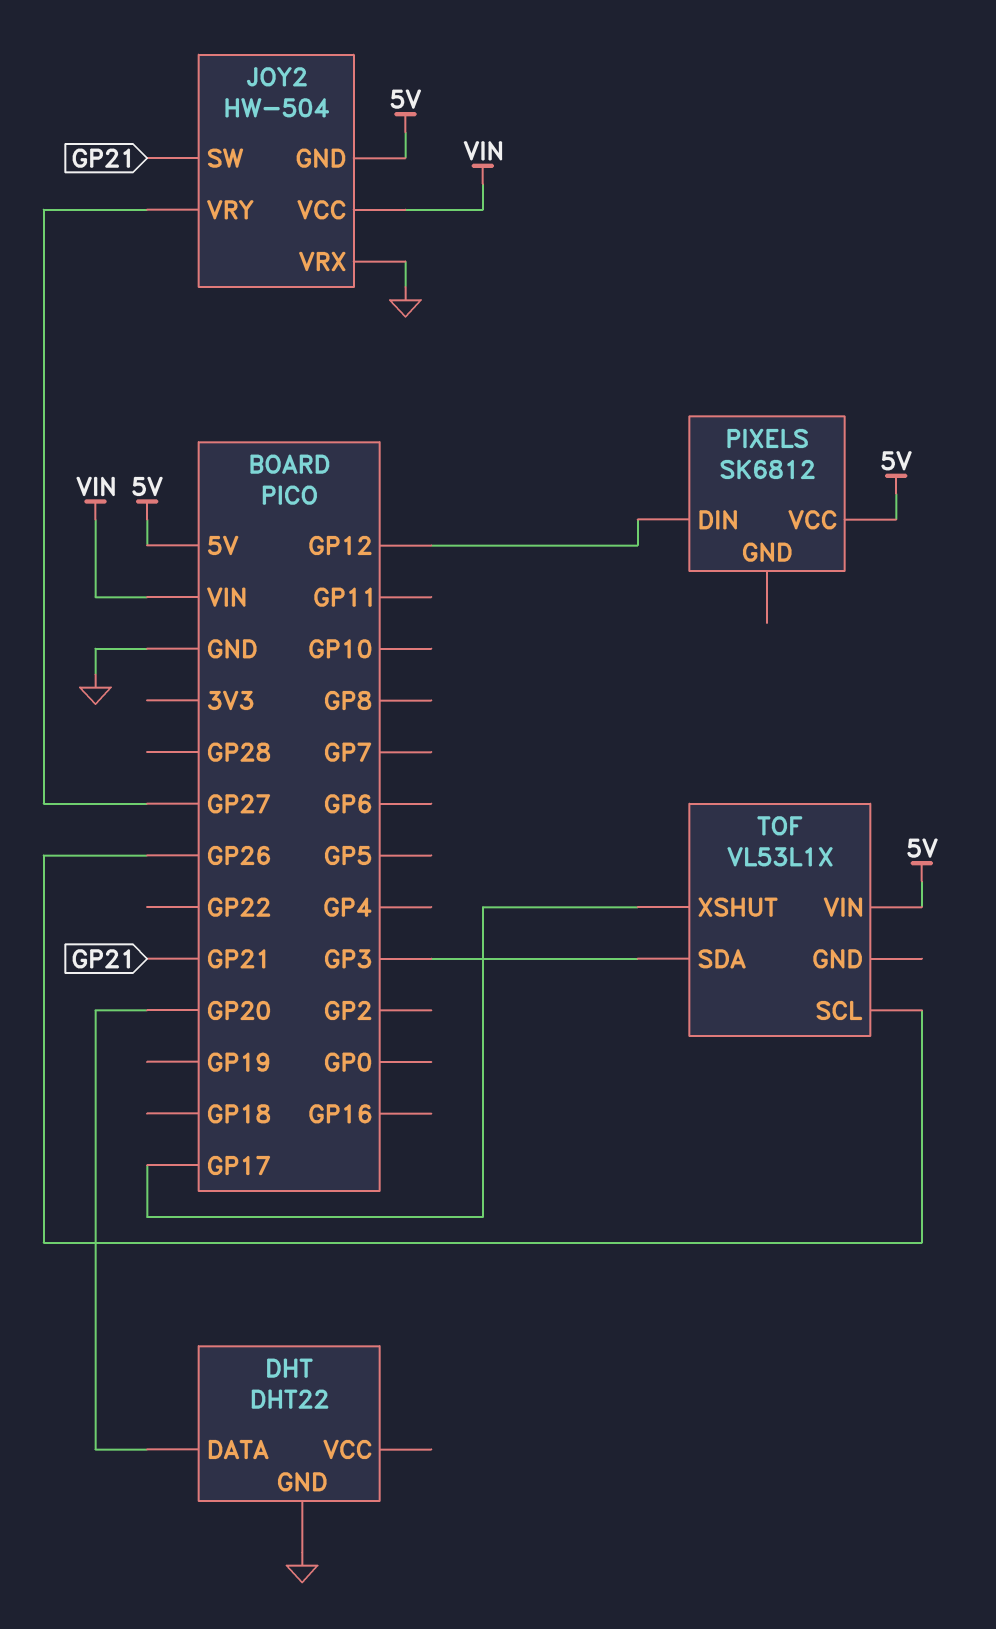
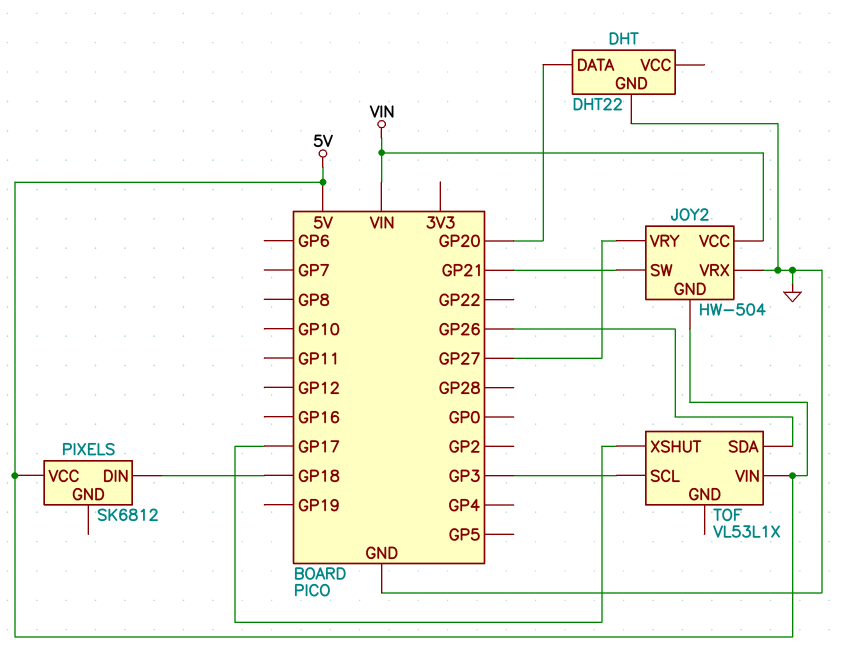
PIXELS pin DIN: GP12 -> GP18
TOF pin SCL: GP26 -> GP3
TOF pin SDA: GP3 -> GP26

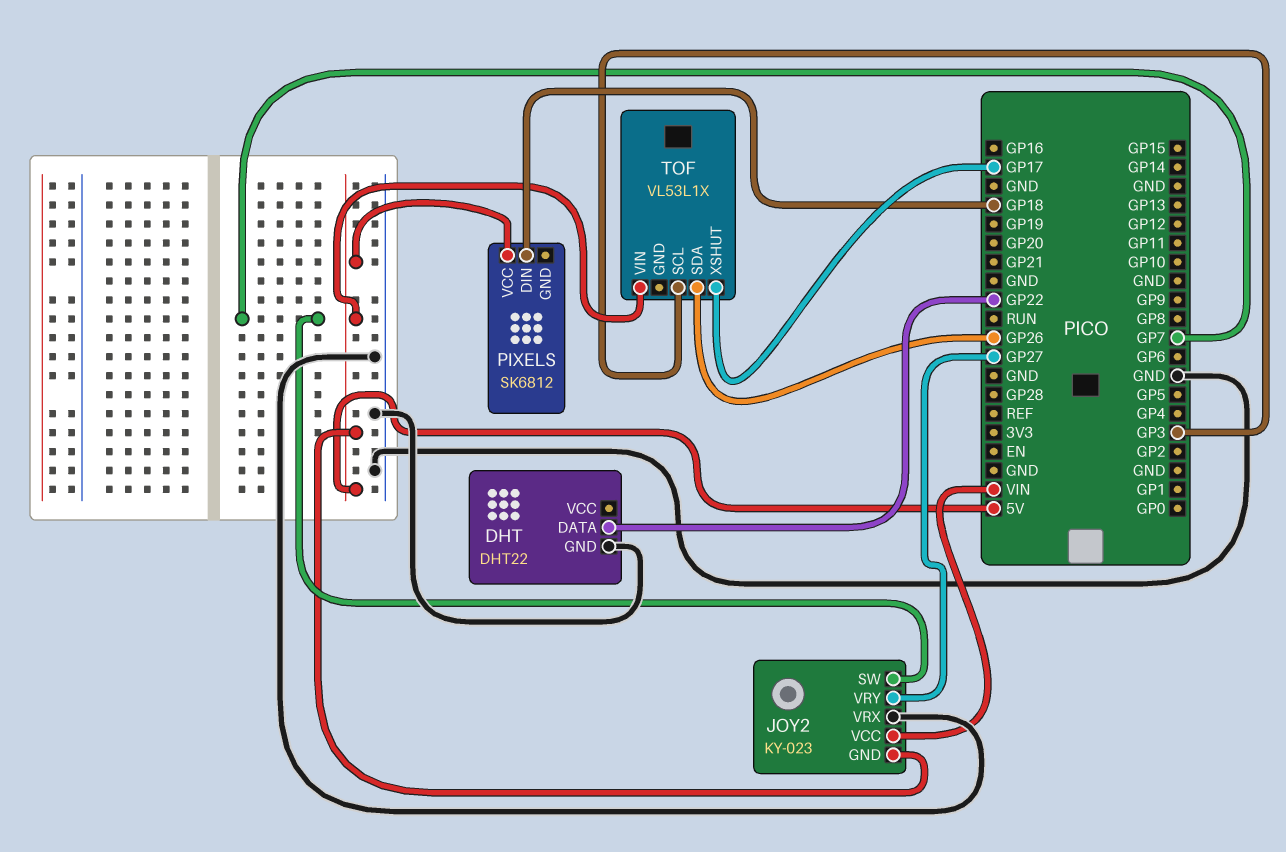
DHT pin DATA: GP20 -> GP22
JOY2: HW-504 -> KY-023
JOY2 pin SW: GP21 -> GP7

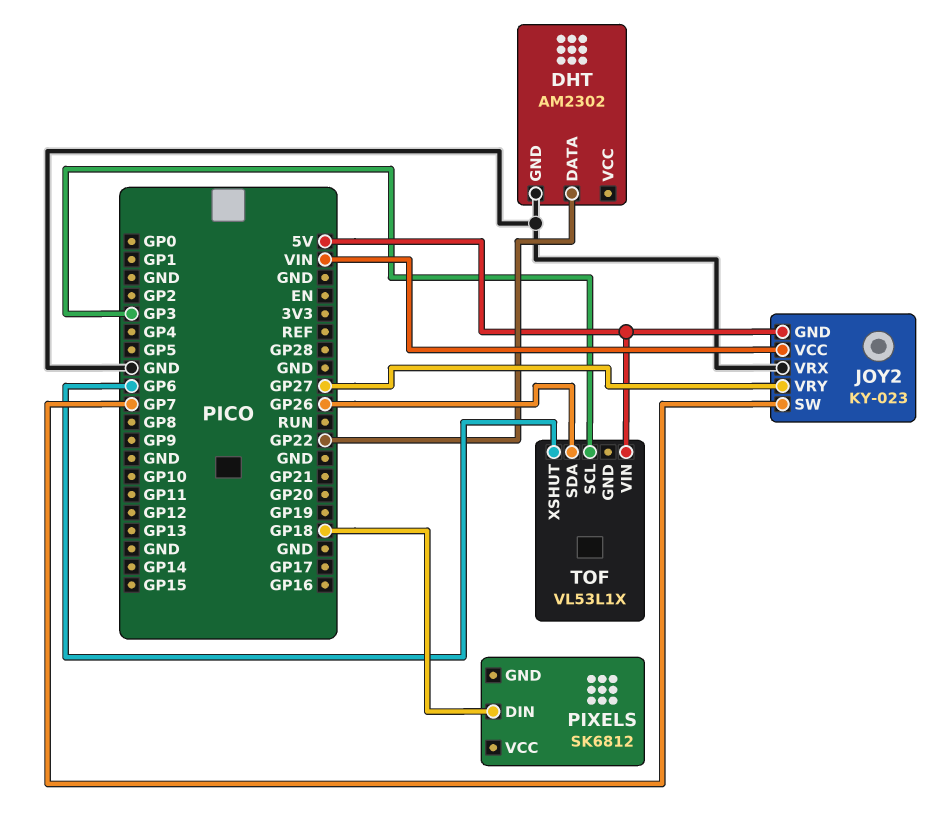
DHT: DHT22 -> AM2302
PIXELS pin VCC: 5V -> none
TOF pin XSHUT: GP17 -> GP6

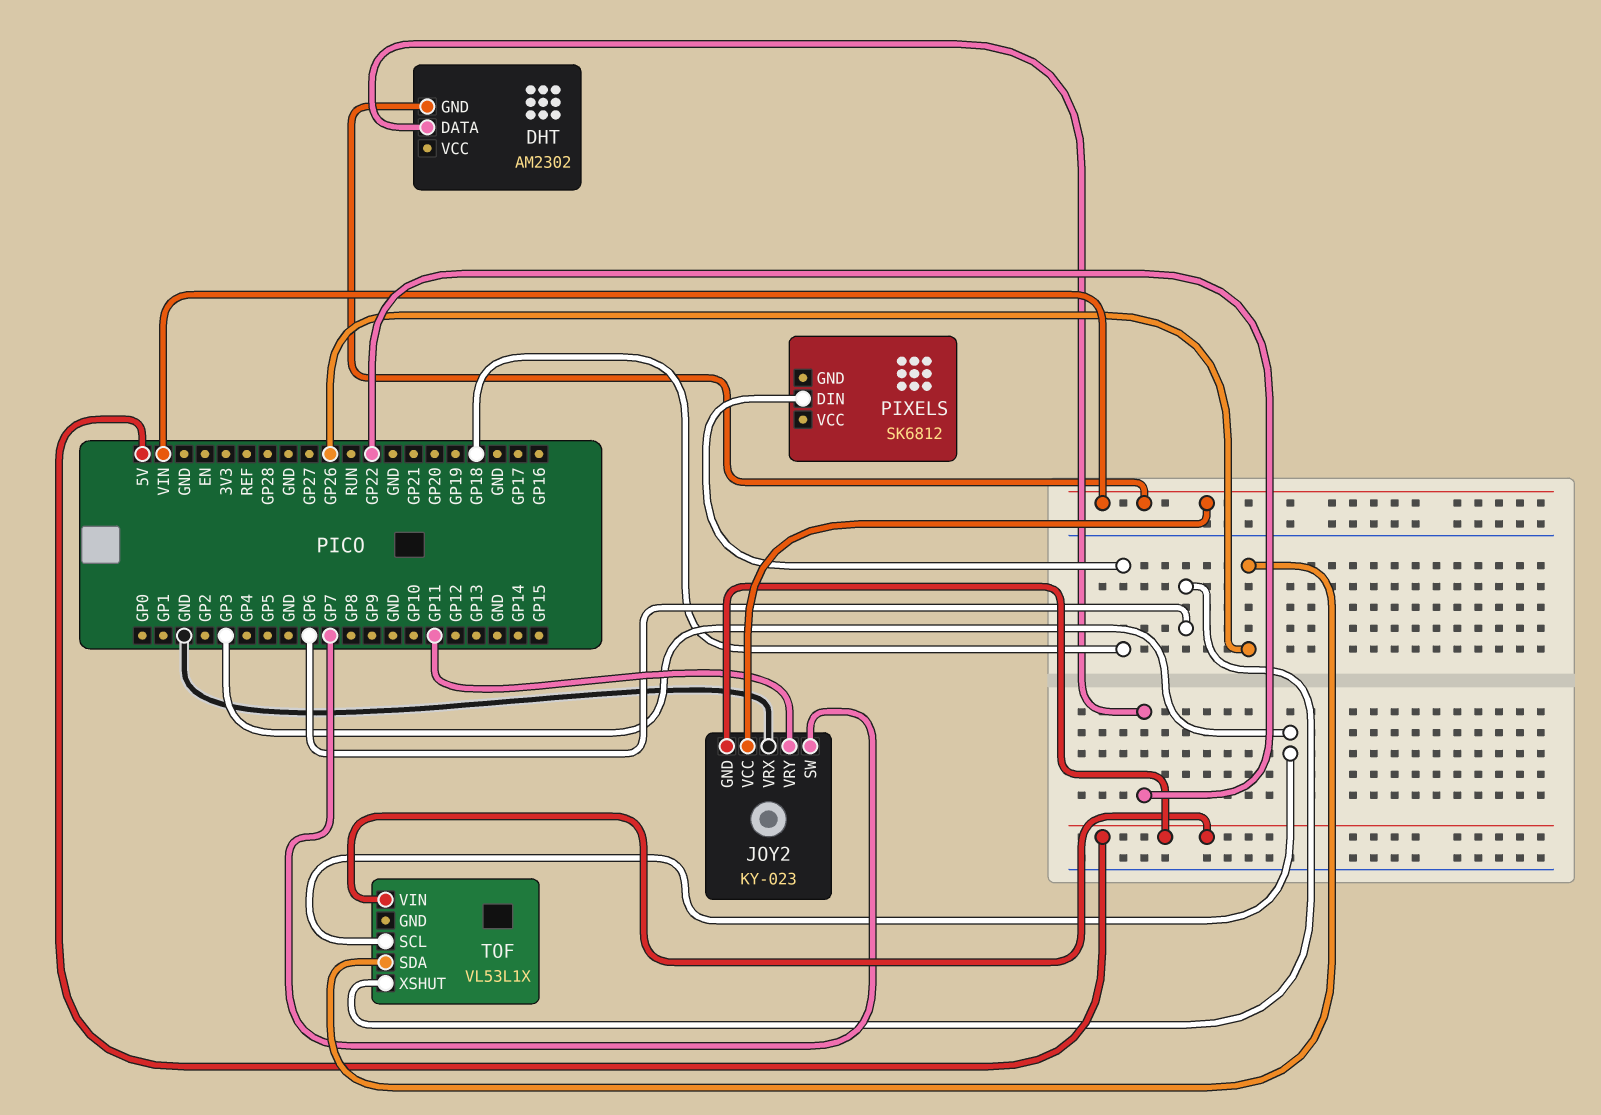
DHT pin GND: GND -> VIN
JOY2 pin VRY: GP27 -> GP11

